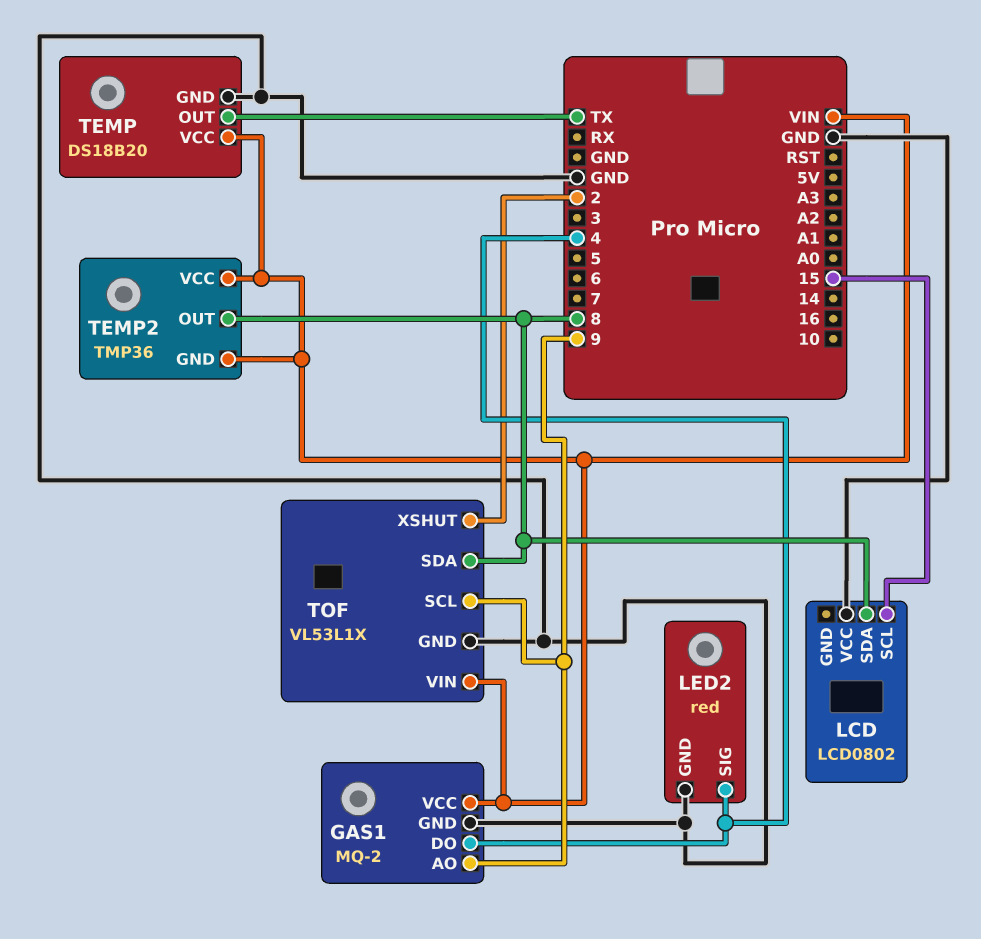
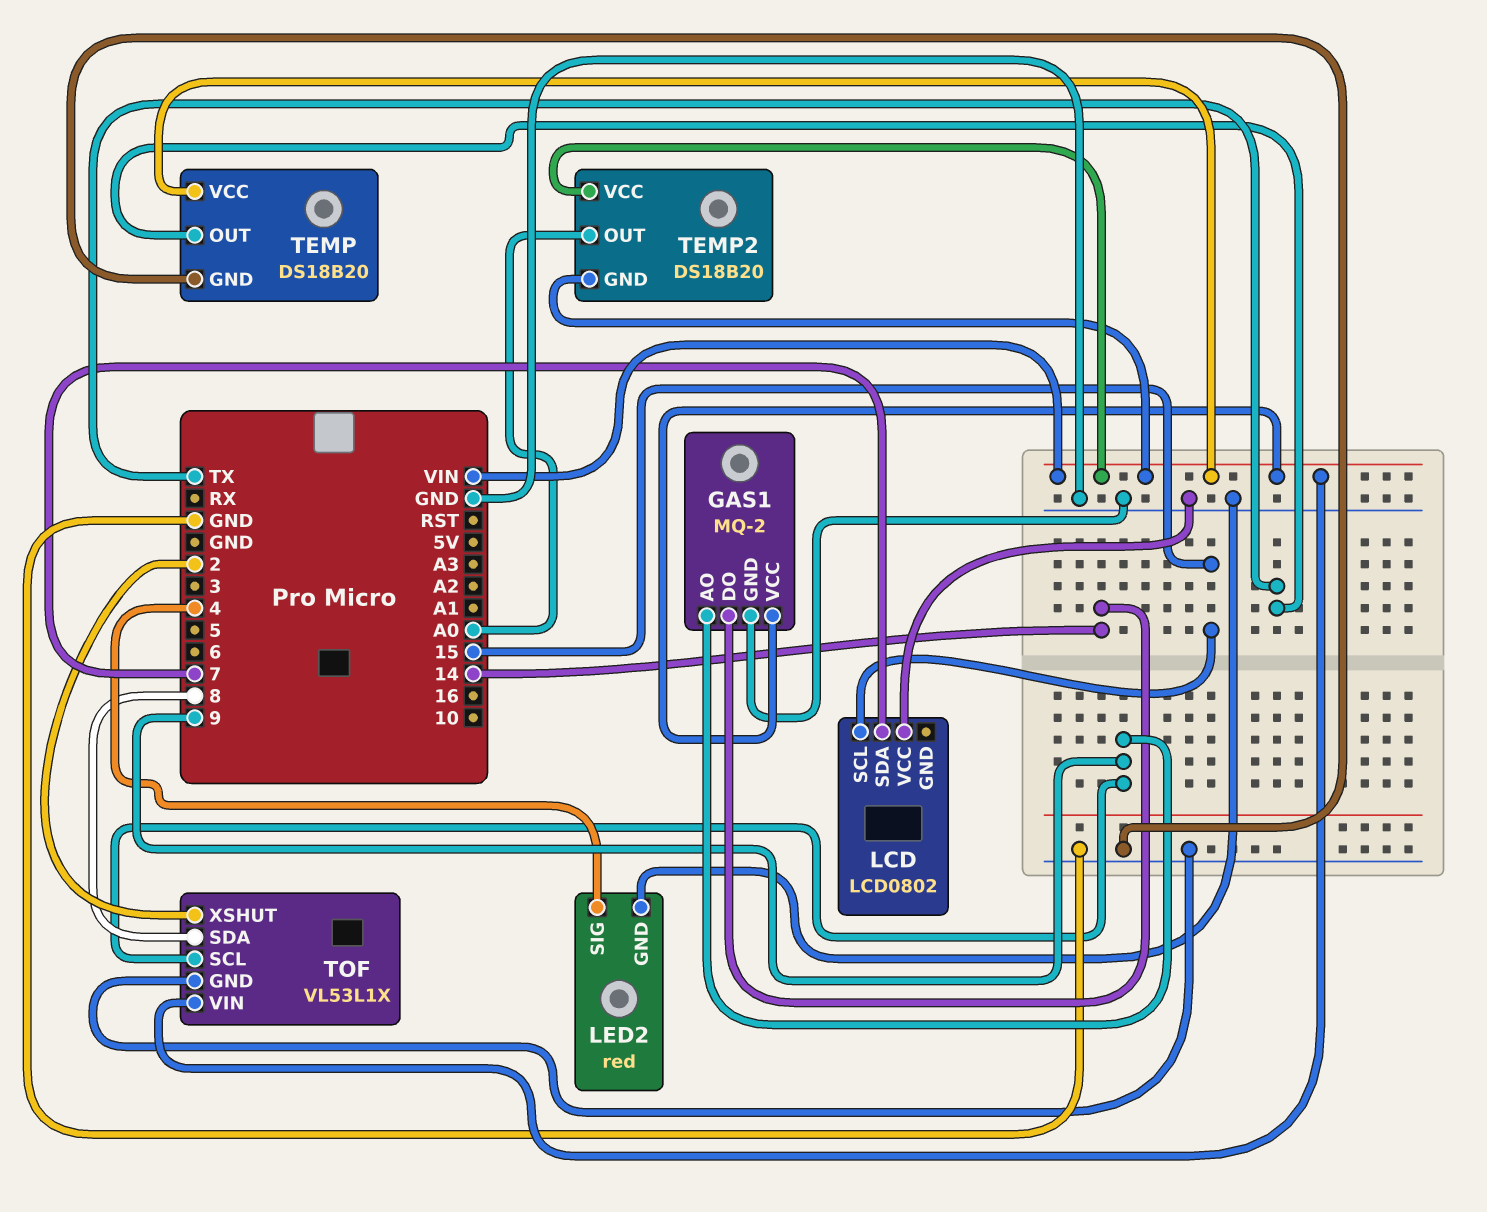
GAS1 pin DO: 4 -> 14
LCD pin SDA: 8 -> 7
TEMP2: TMP36 -> DS18B20
TEMP2 pin OUT: 8 -> A0

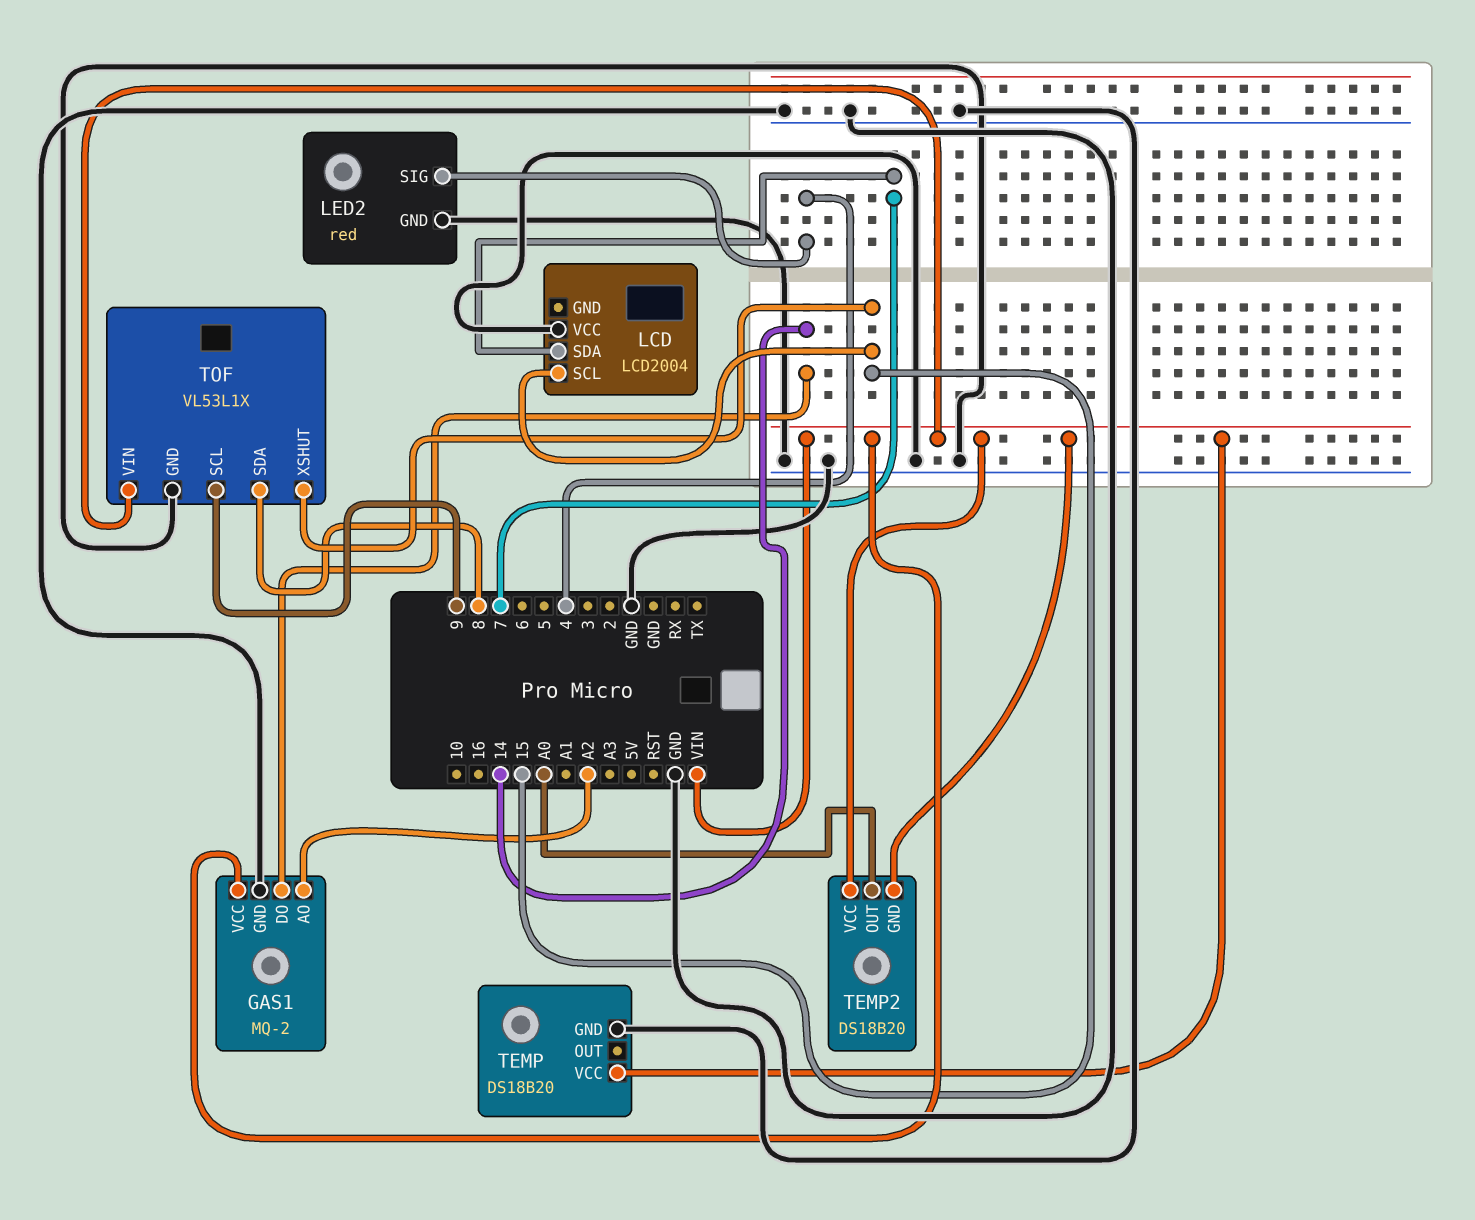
GAS1 pin AO: 9 -> A2
LCD: LCD0802 -> LCD2004
TEMP pin OUT: TX -> none
TOF pin XSHUT: 2 -> 15

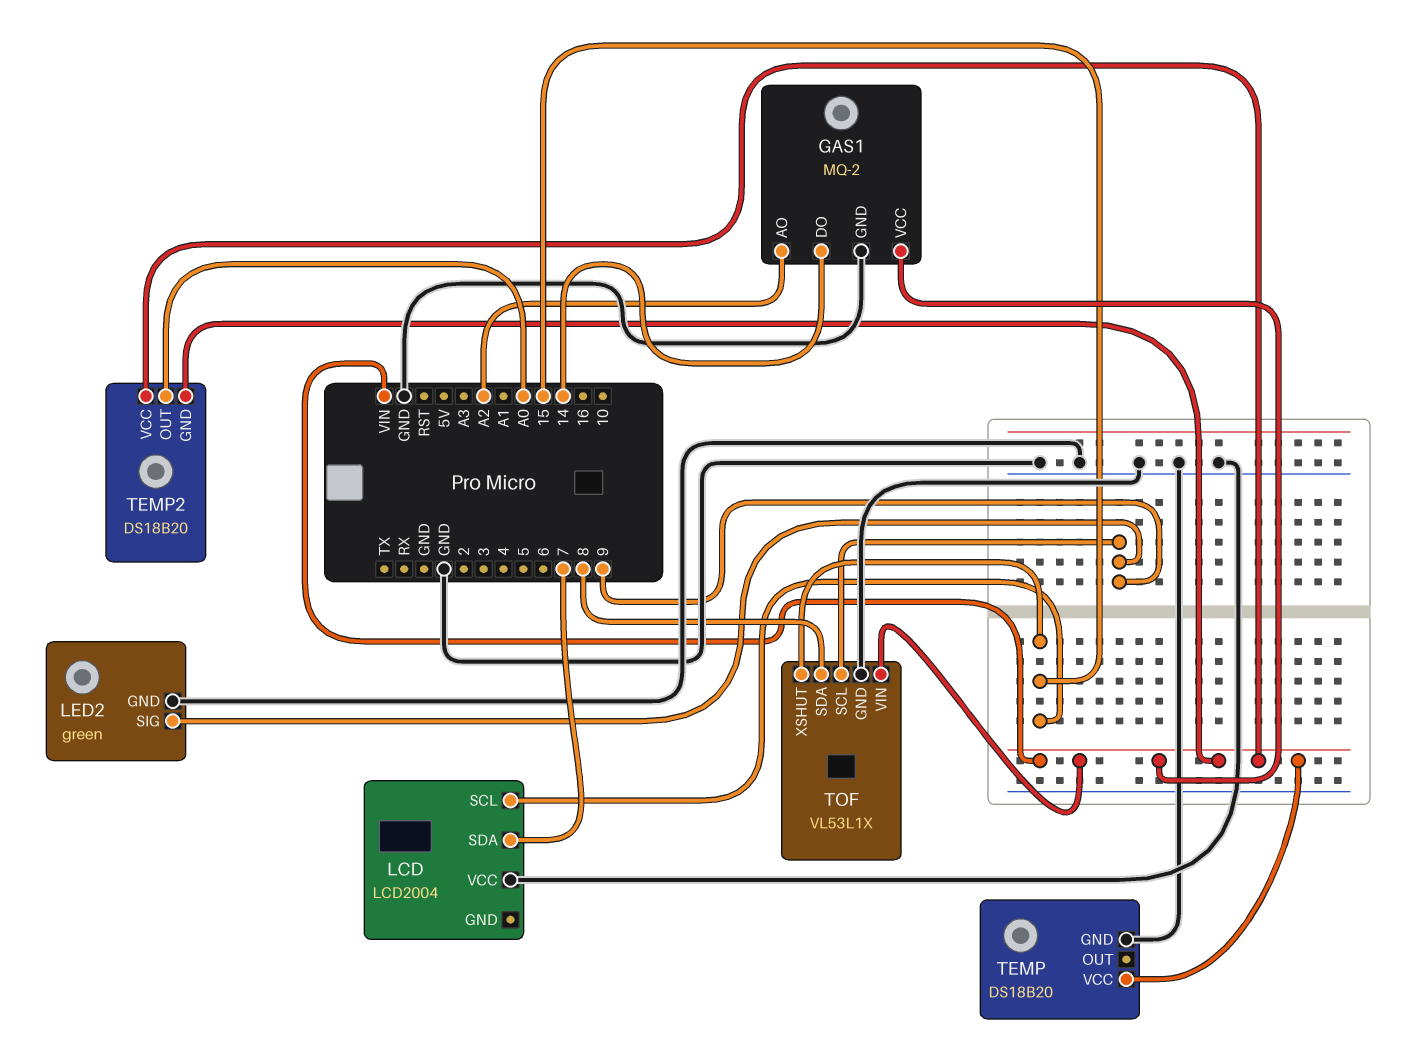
LED2: red -> green
LED2 pin SIG: 4 -> 9

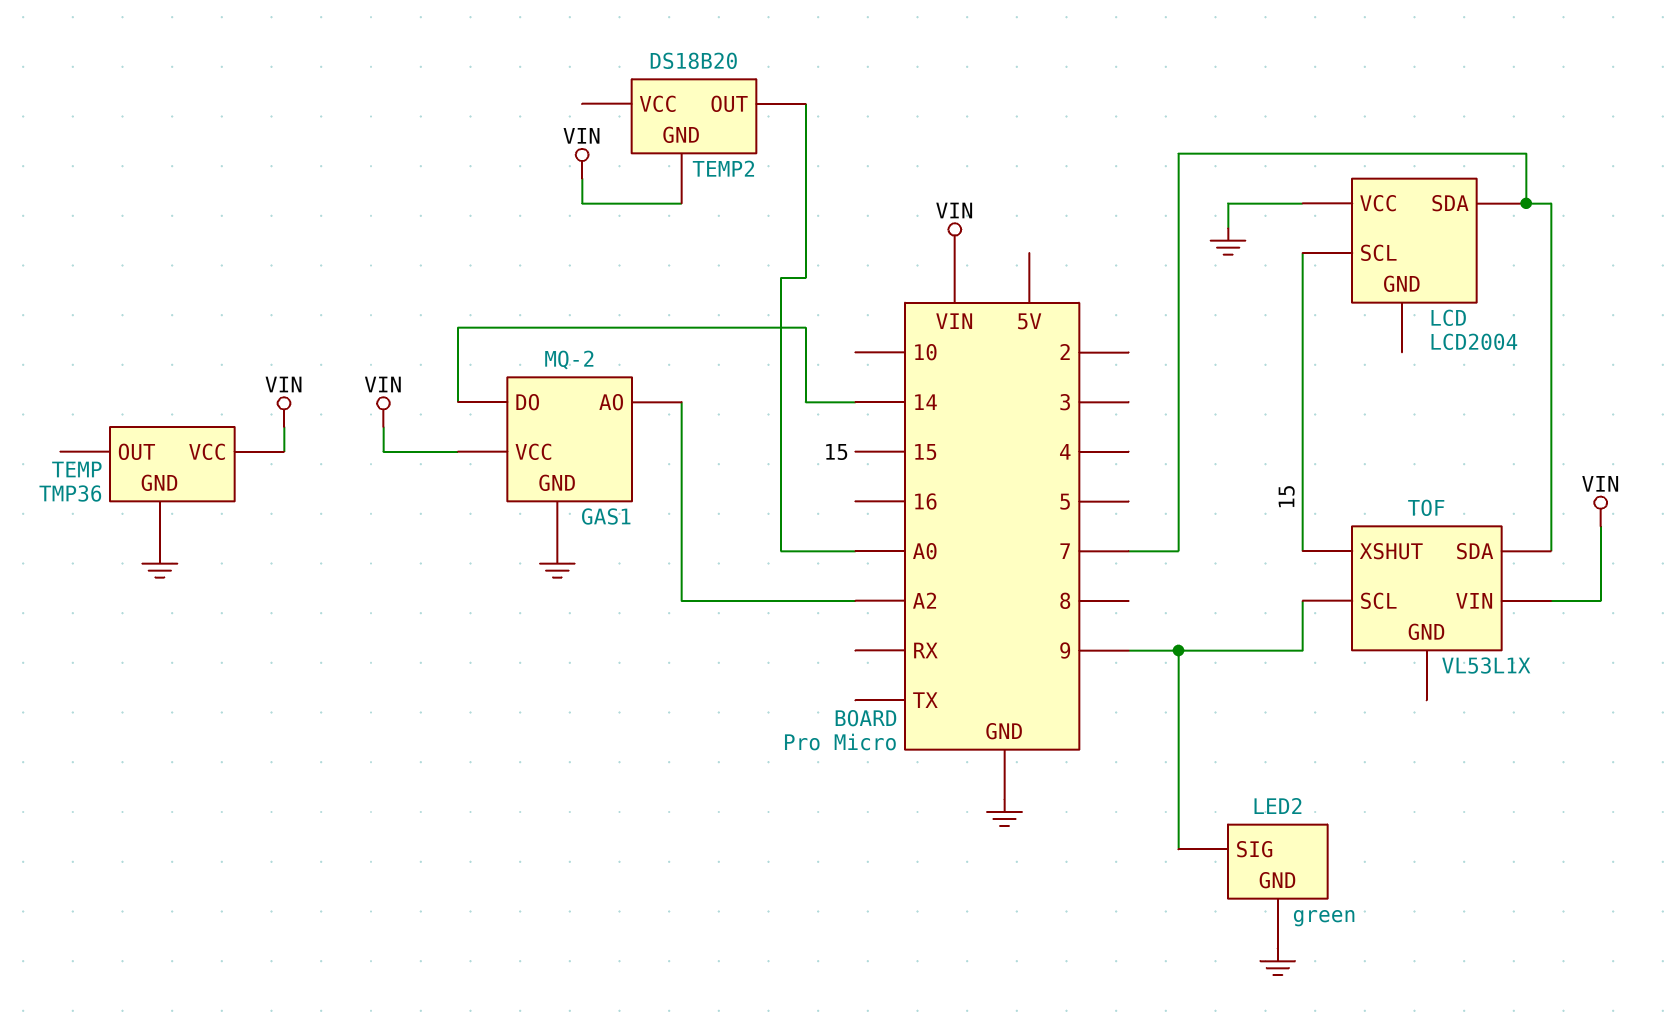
TEMP: DS18B20 -> TMP36
TEMP2 pin VCC: VIN -> none
TOF pin GND: GND -> none
TOF pin SDA: 8 -> 7

